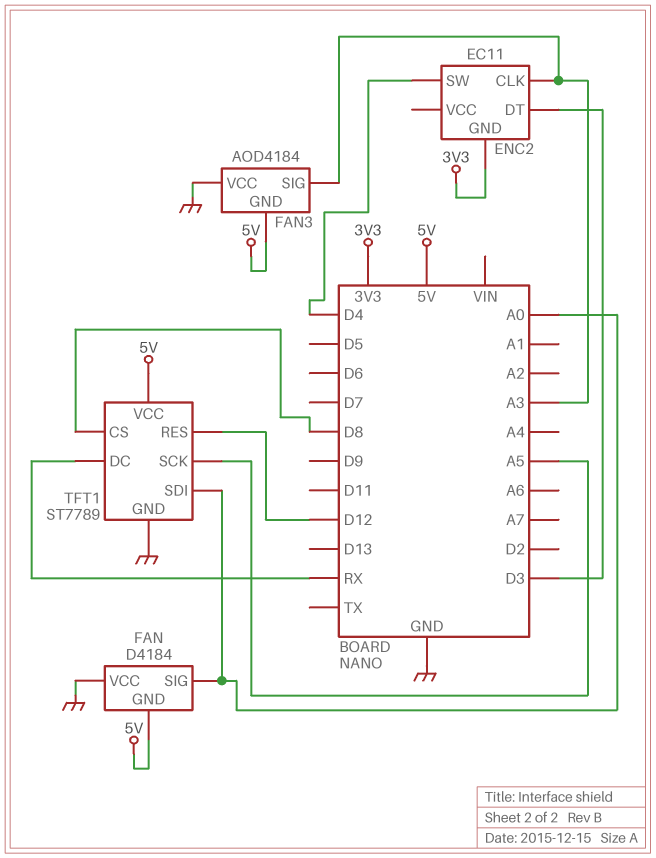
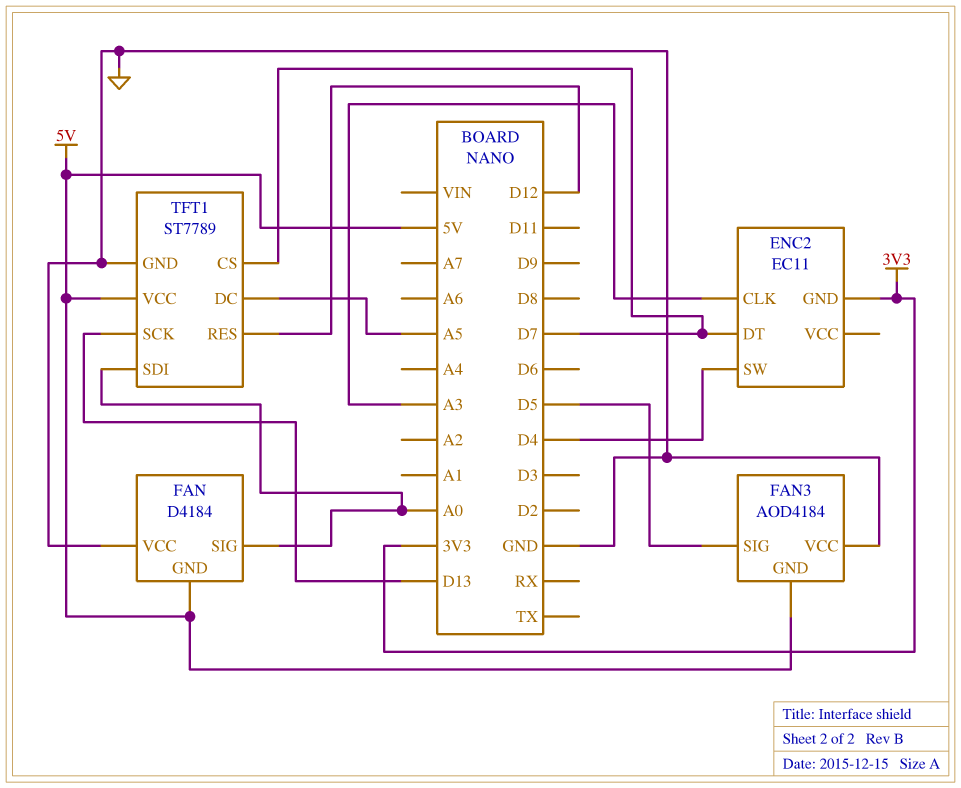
ENC2 pin DT: D3 -> D7
FAN3 pin SIG: A3 -> D5
TFT1 pin CS: D8 -> D7
TFT1 pin DC: RX -> A5
TFT1 pin SCK: A5 -> D13

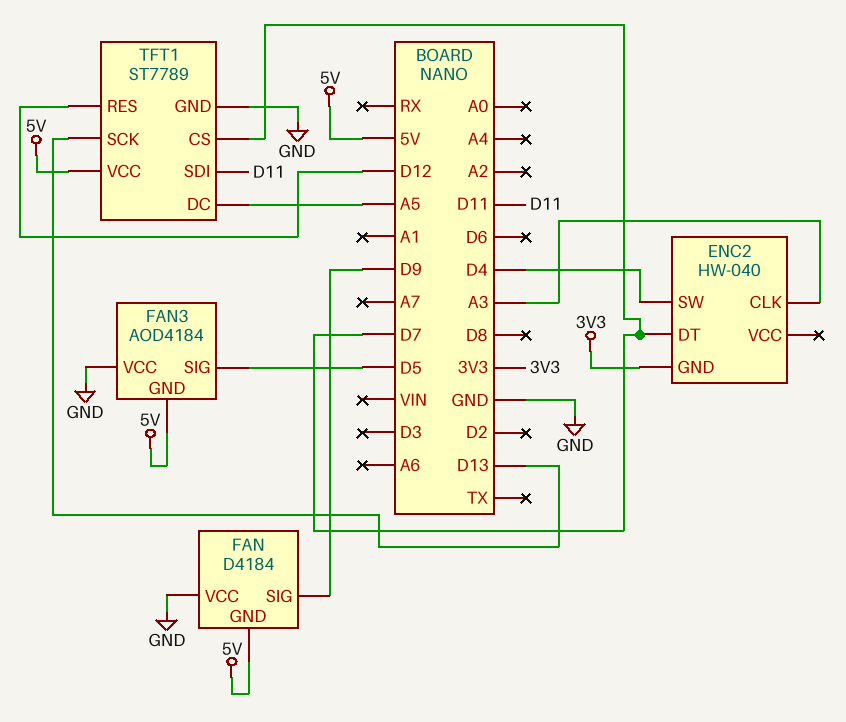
ENC2: EC11 -> HW-040
FAN pin SIG: A0 -> D9
TFT1 pin SDI: A0 -> D11

